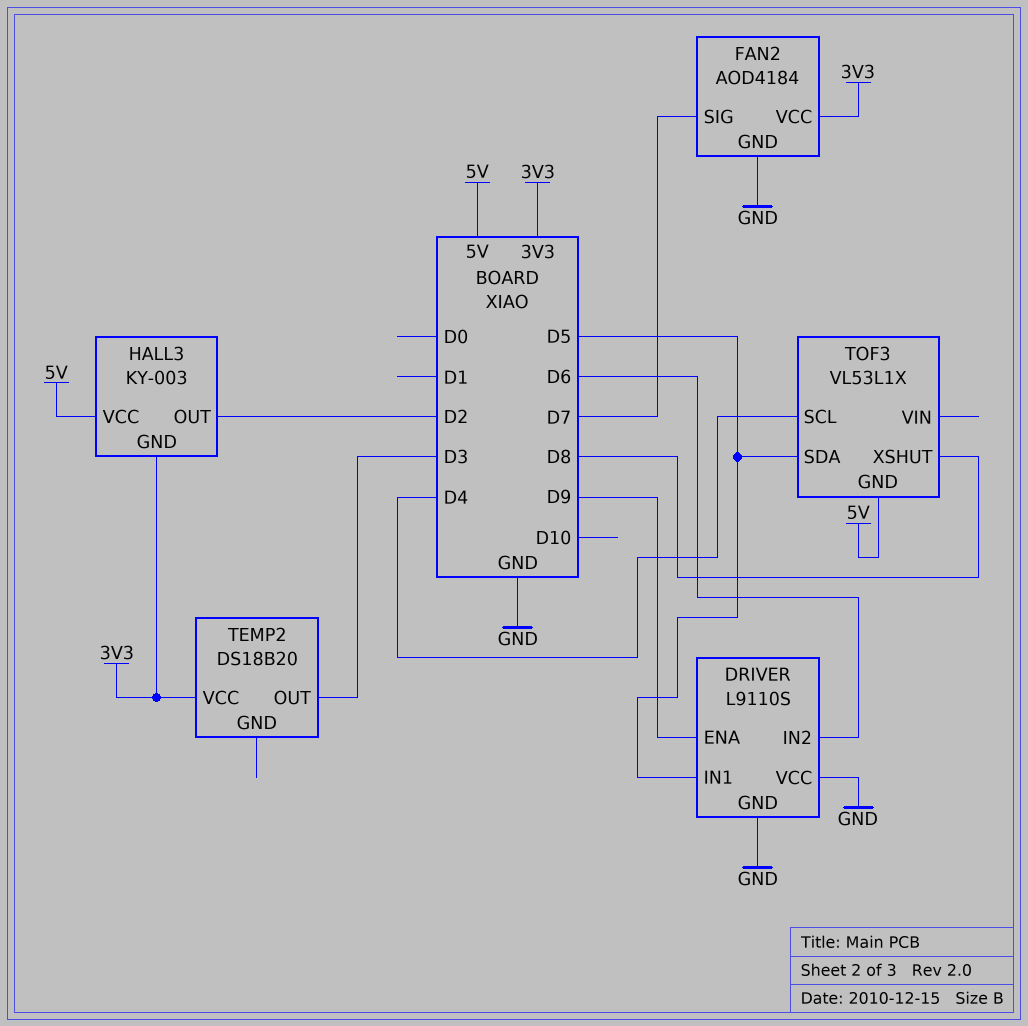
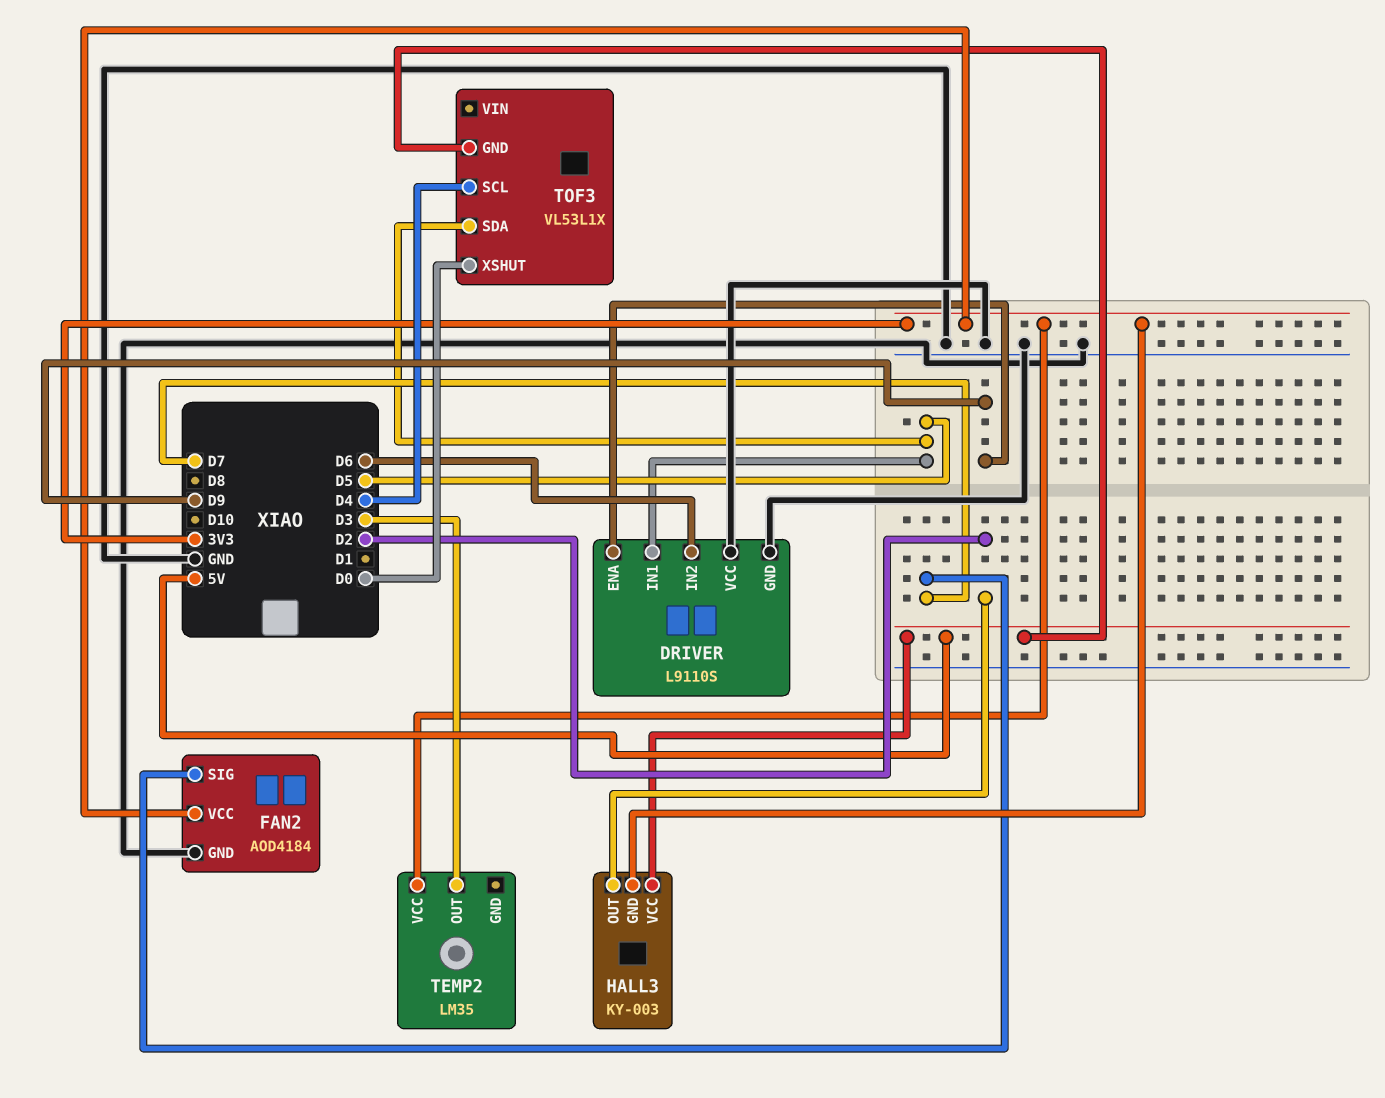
TEMP2: DS18B20 -> LM35
TOF3 pin XSHUT: D8 -> D0

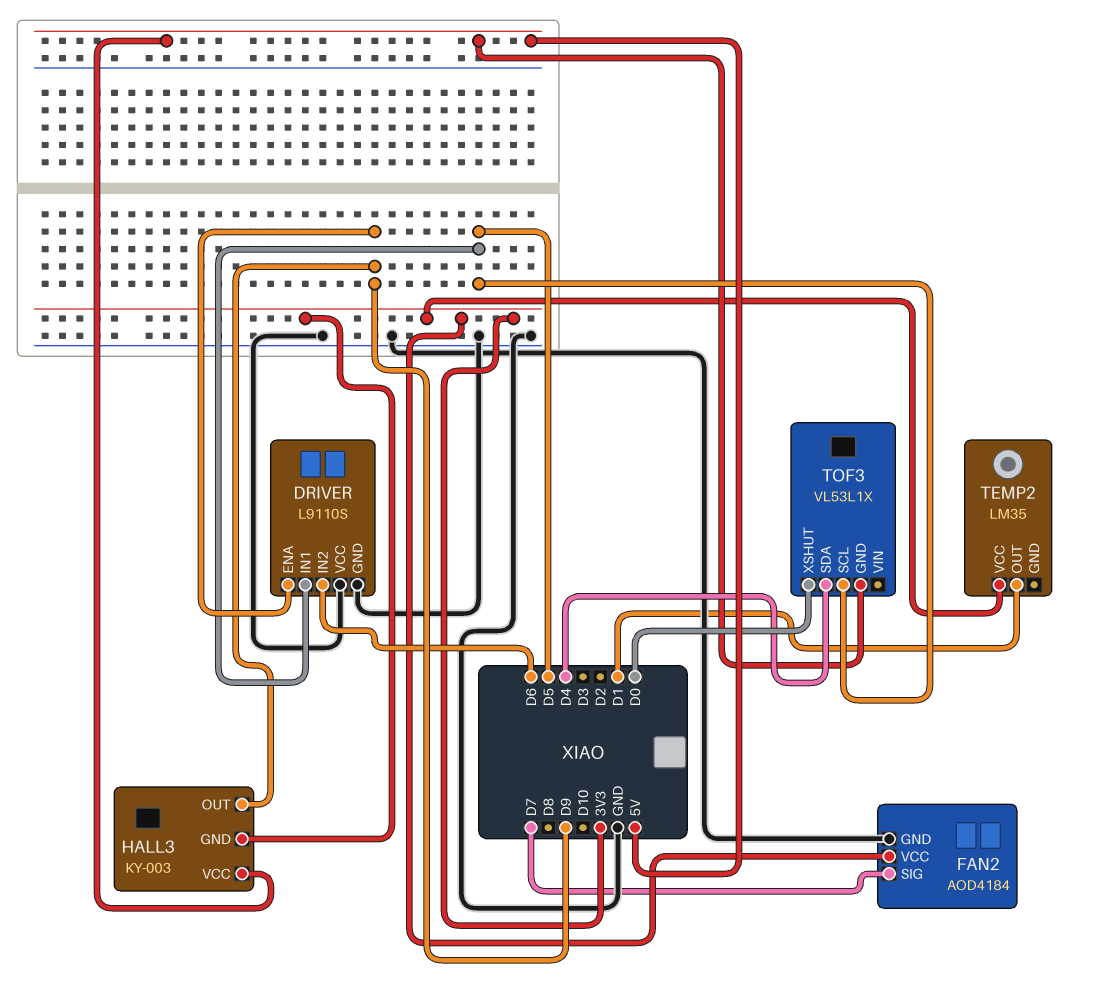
HALL3 pin OUT: D2 -> D9
TEMP2 pin OUT: D3 -> D1
TOF3 pin SCL: D4 -> D5
TOF3 pin SDA: D5 -> D4

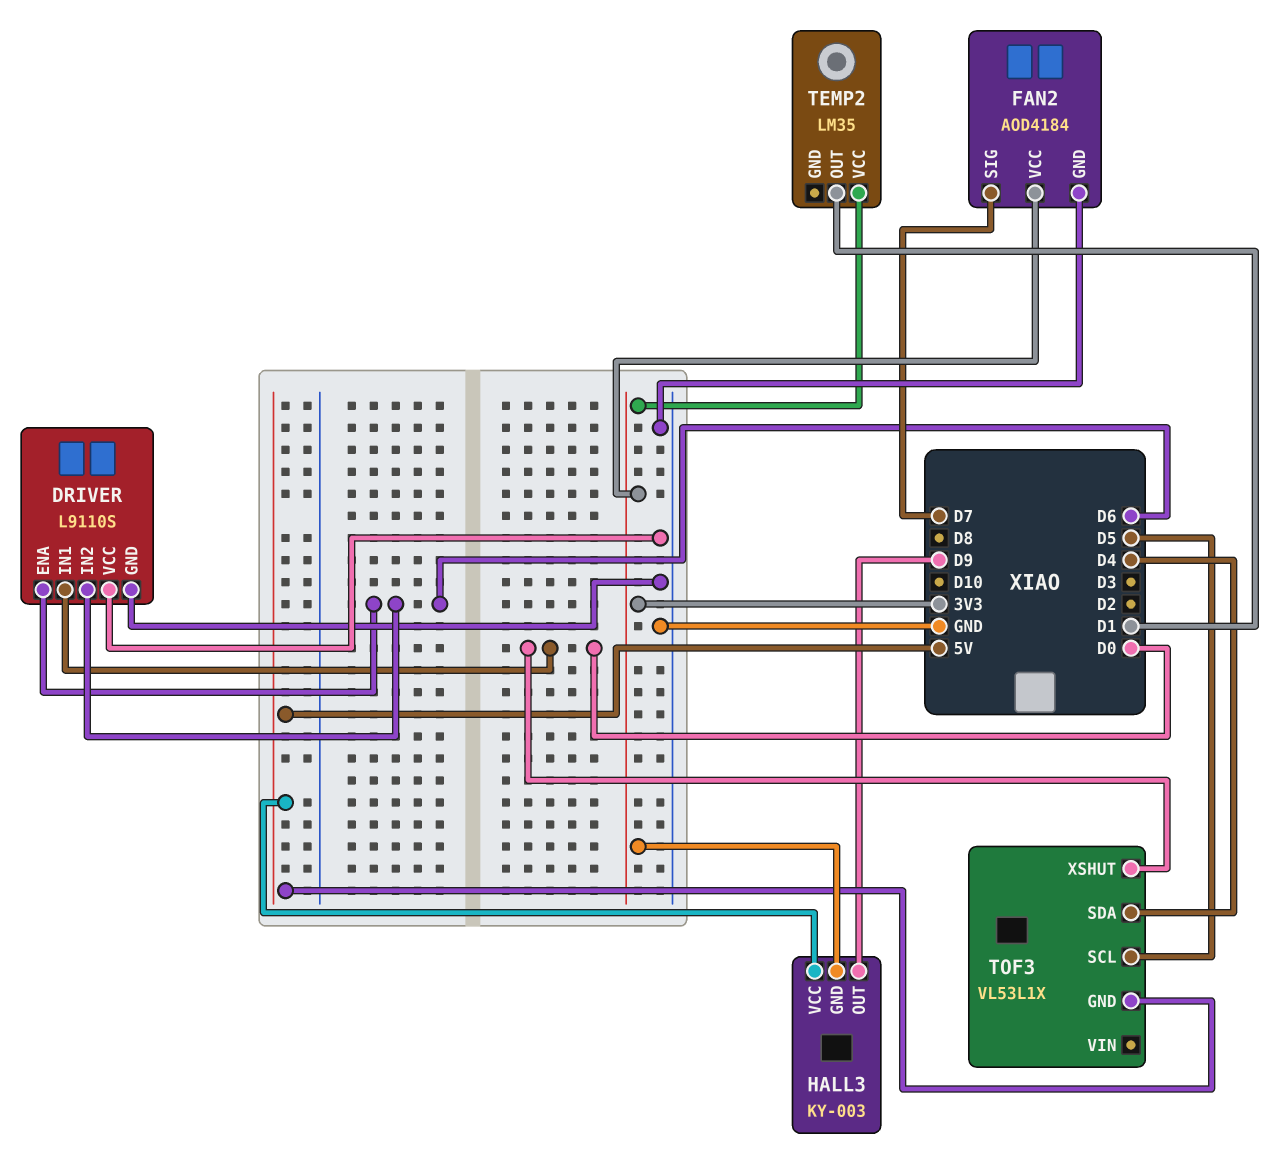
DRIVER pin ENA: D9 -> D6
DRIVER pin IN1: D5 -> D0

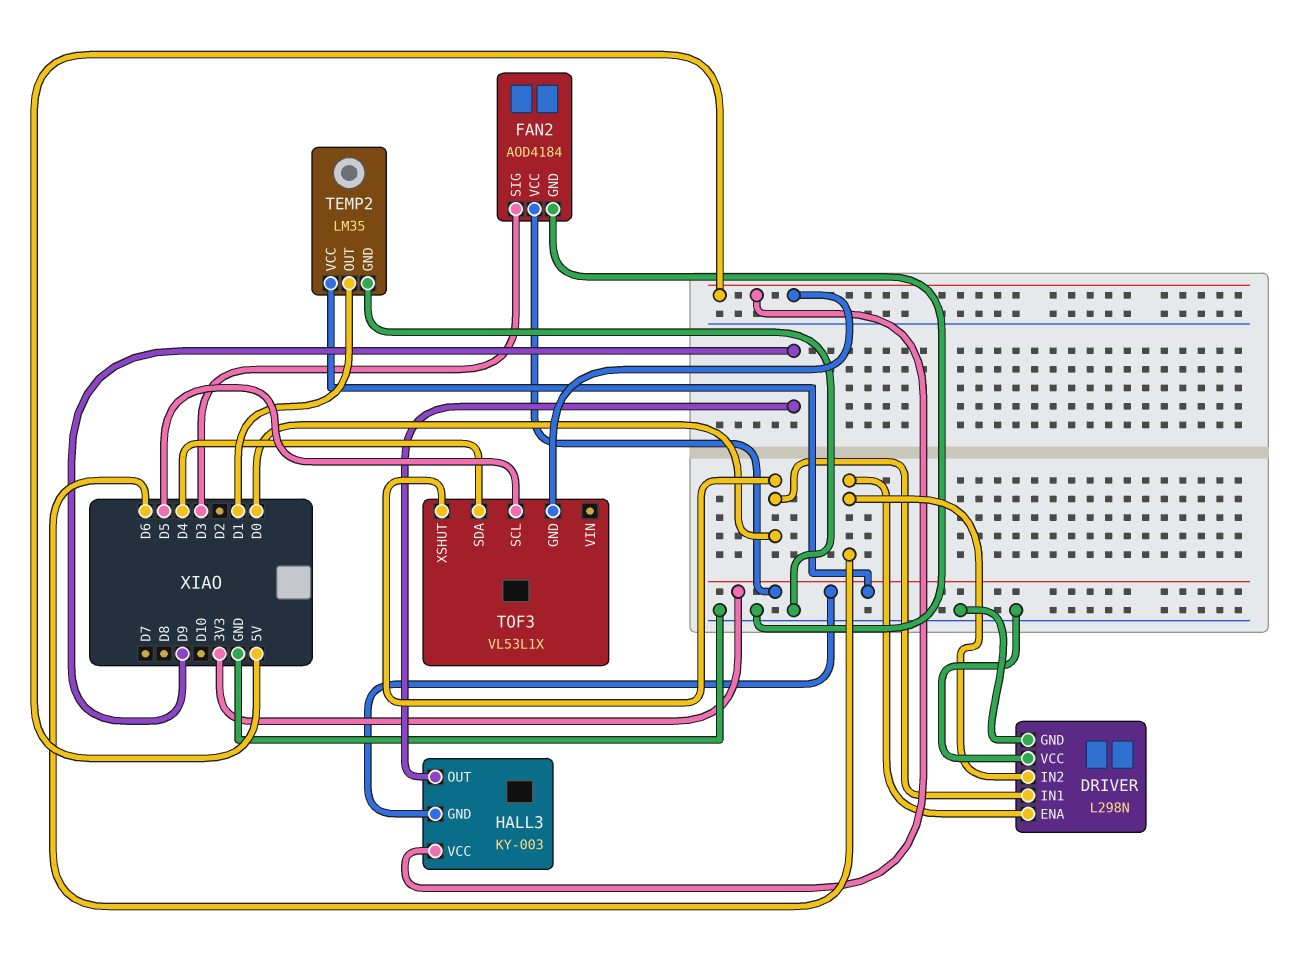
DRIVER: L9110S -> L298N
FAN2 pin SIG: D7 -> D3
TEMP2 pin GND: none -> GND

